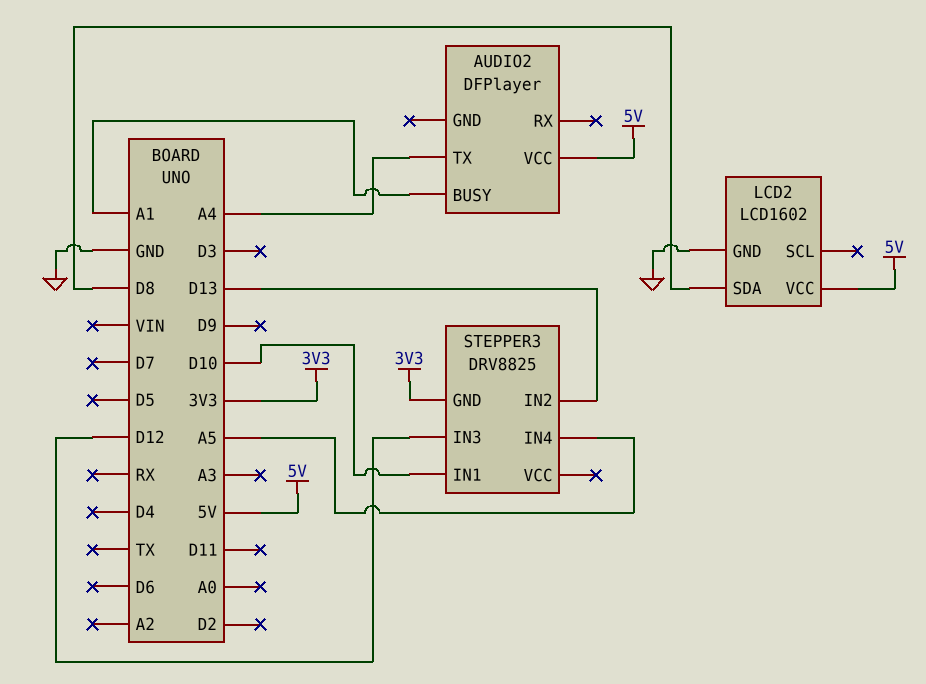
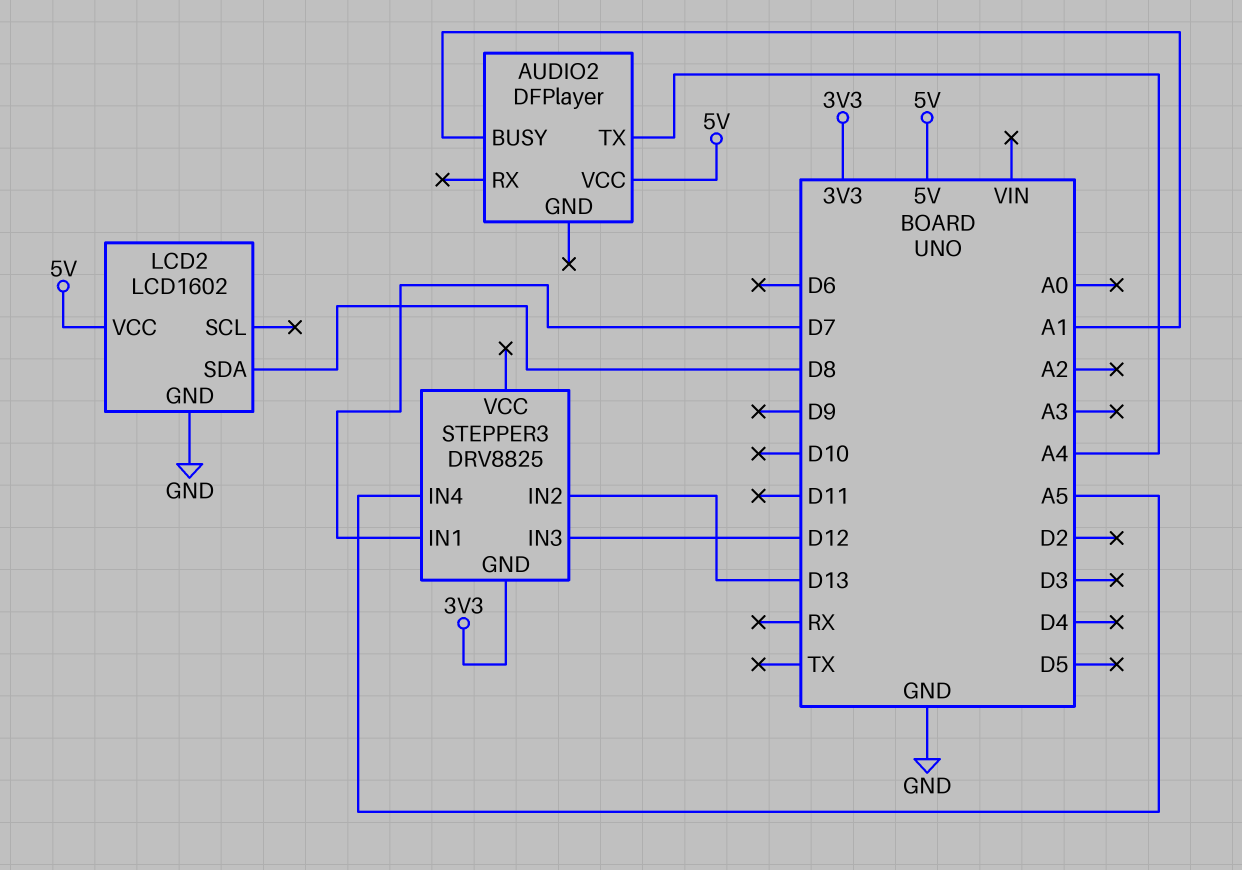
STEPPER3 pin IN1: D10 -> D7

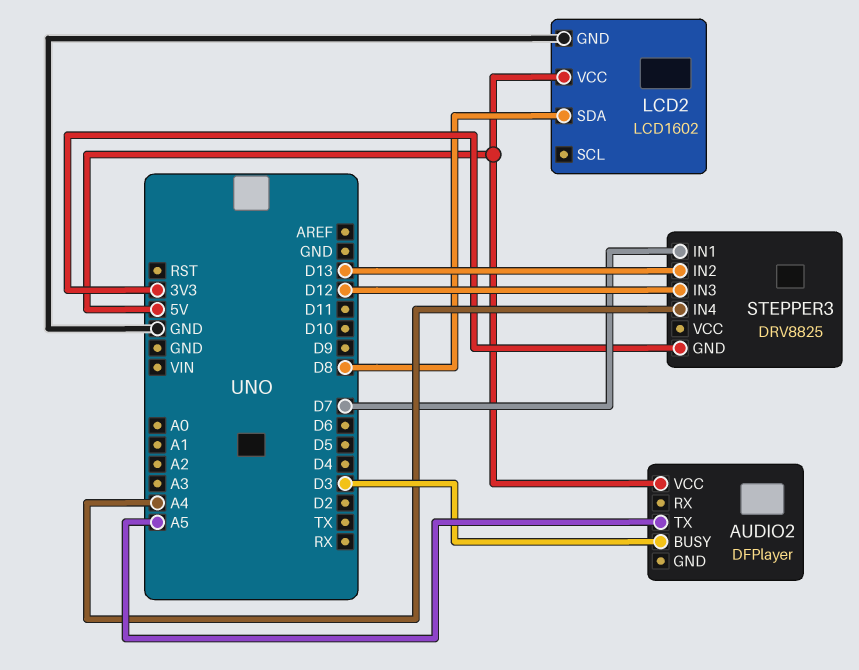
AUDIO2 pin BUSY: A1 -> D3
AUDIO2 pin TX: A4 -> A5
STEPPER3 pin IN4: A5 -> A4

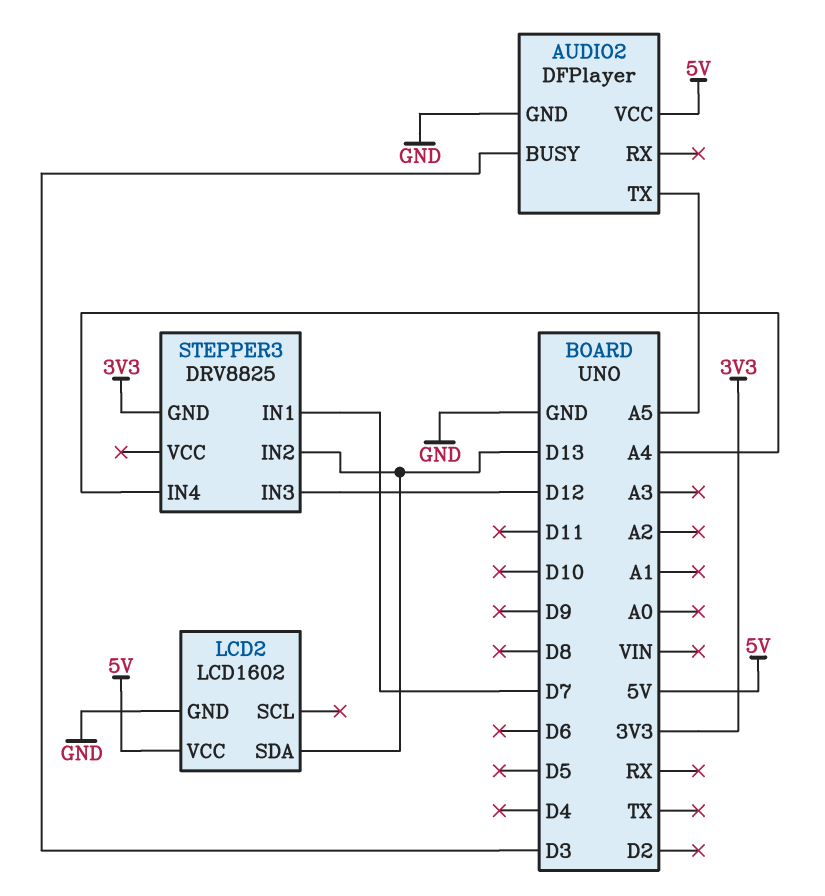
AUDIO2 pin GND: none -> GND
LCD2 pin SDA: D8 -> D13

